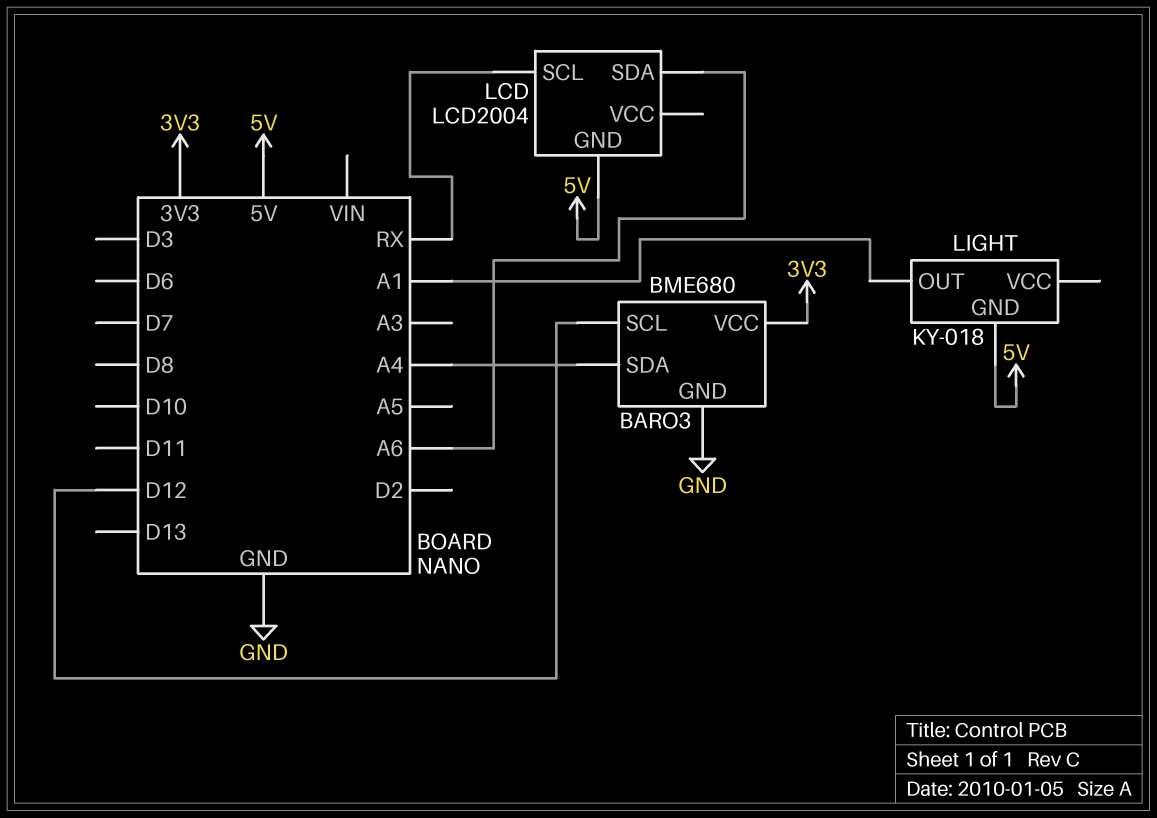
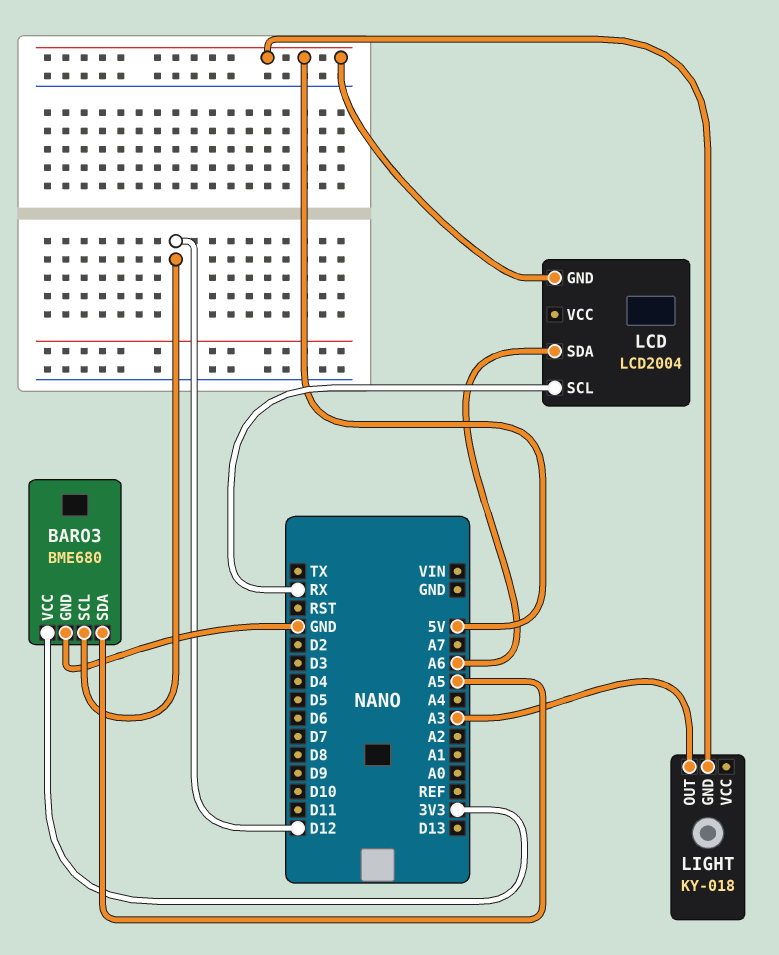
BARO3 pin SDA: A4 -> A5
LIGHT pin OUT: A1 -> A3

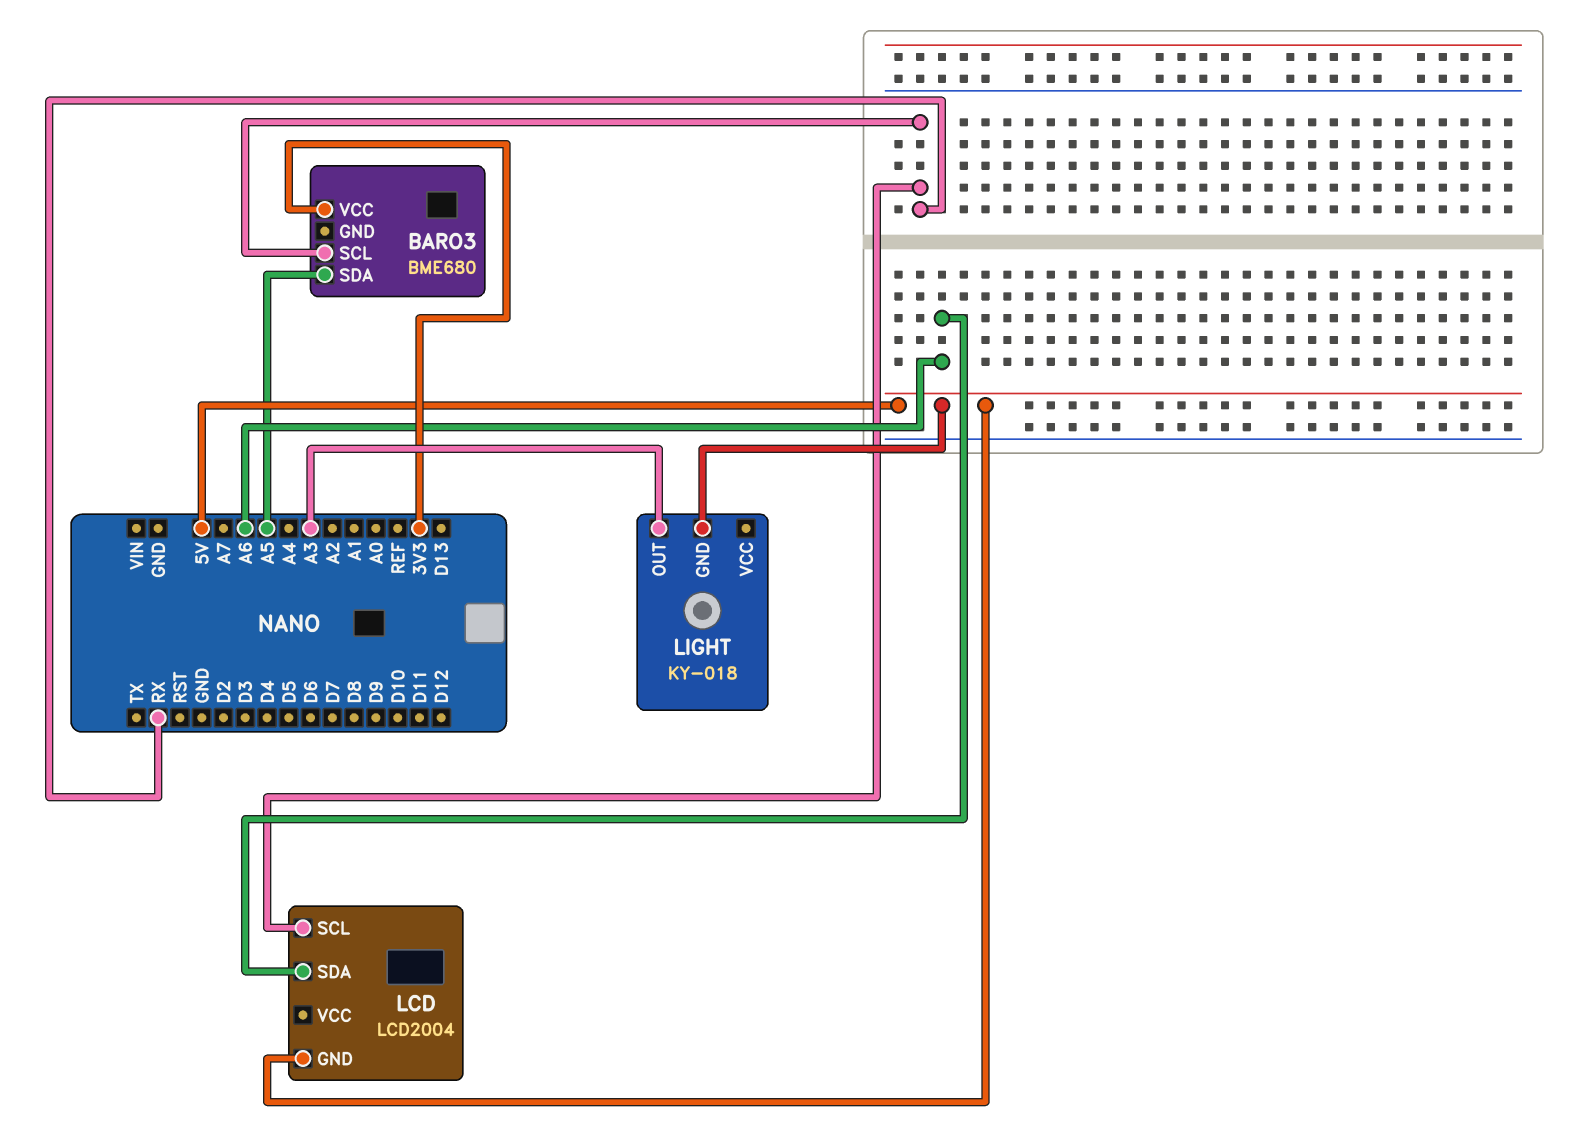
BARO3 pin GND: GND -> none
BARO3 pin SCL: D12 -> RX

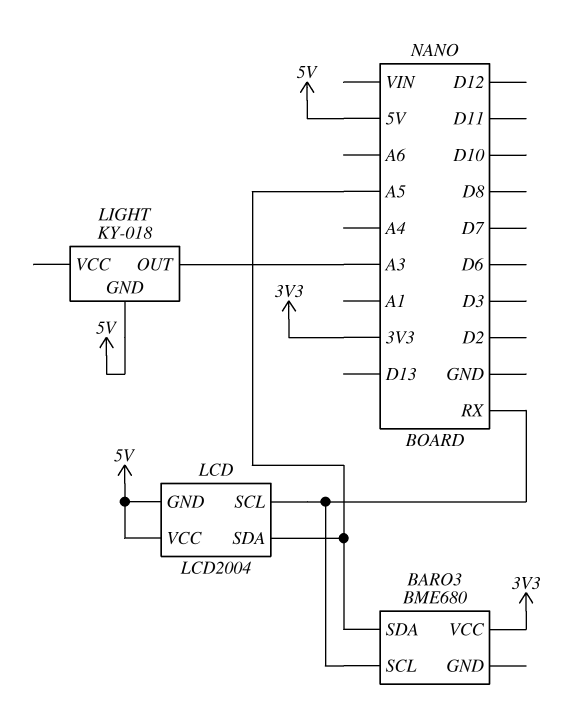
LCD pin SDA: A6 -> A5
LCD pin VCC: none -> 5V

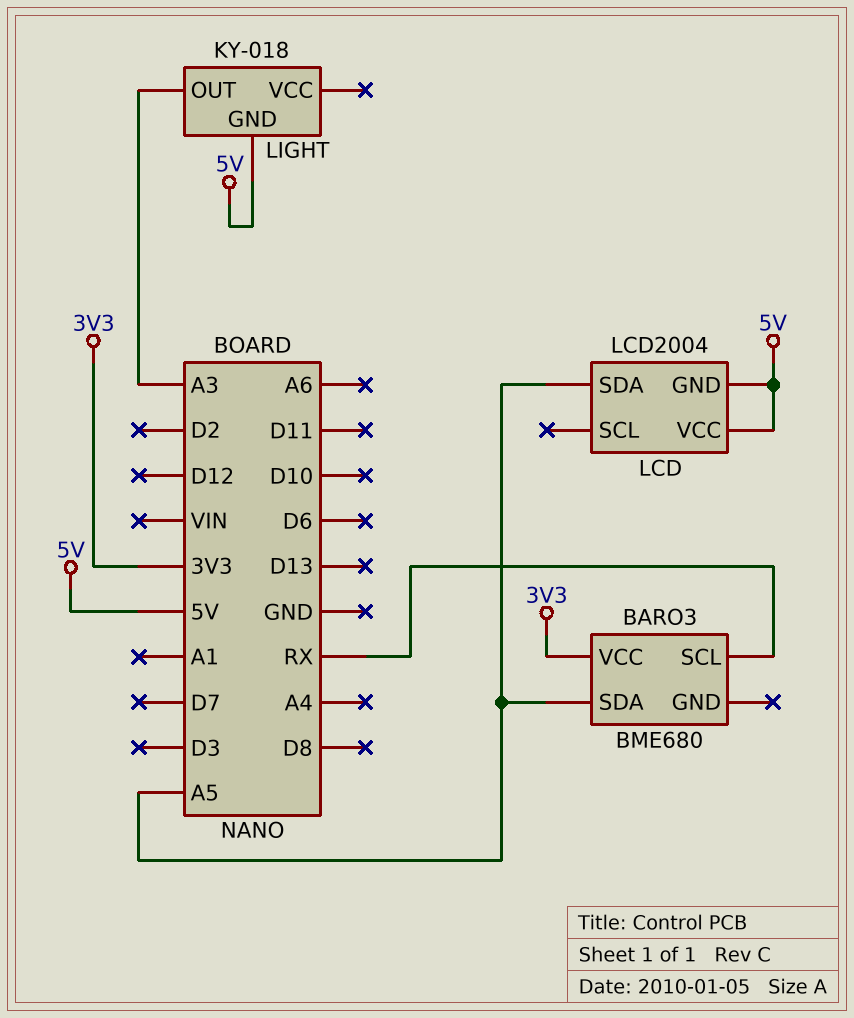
LCD pin SCL: RX -> none

